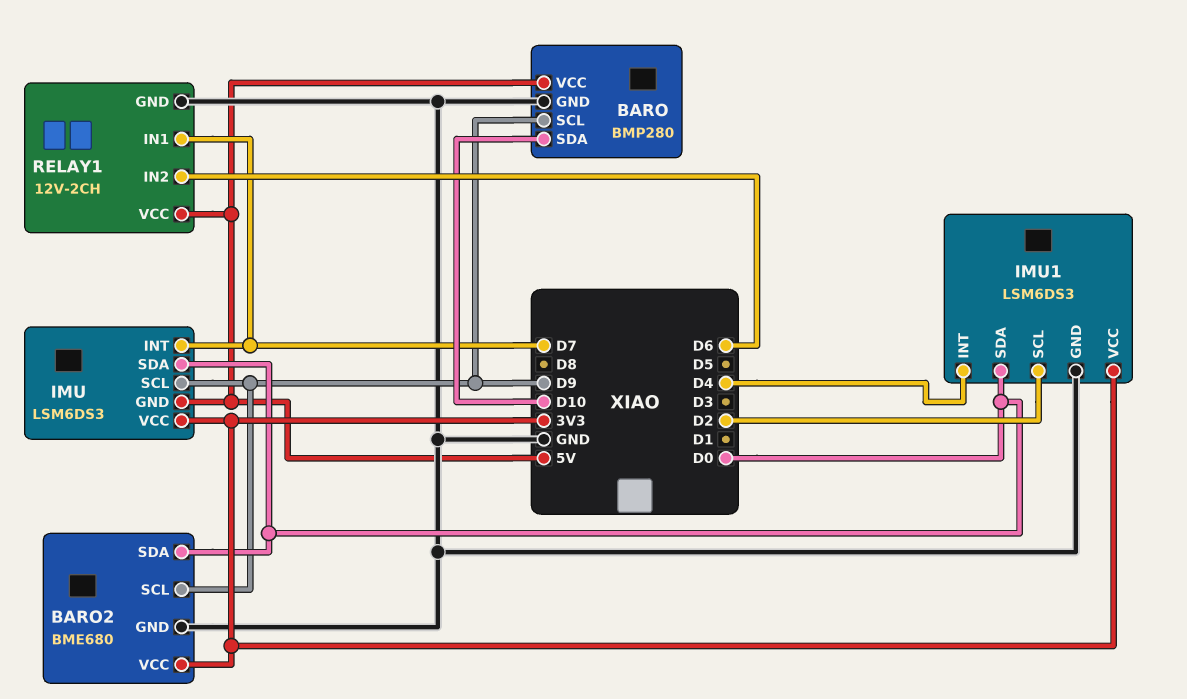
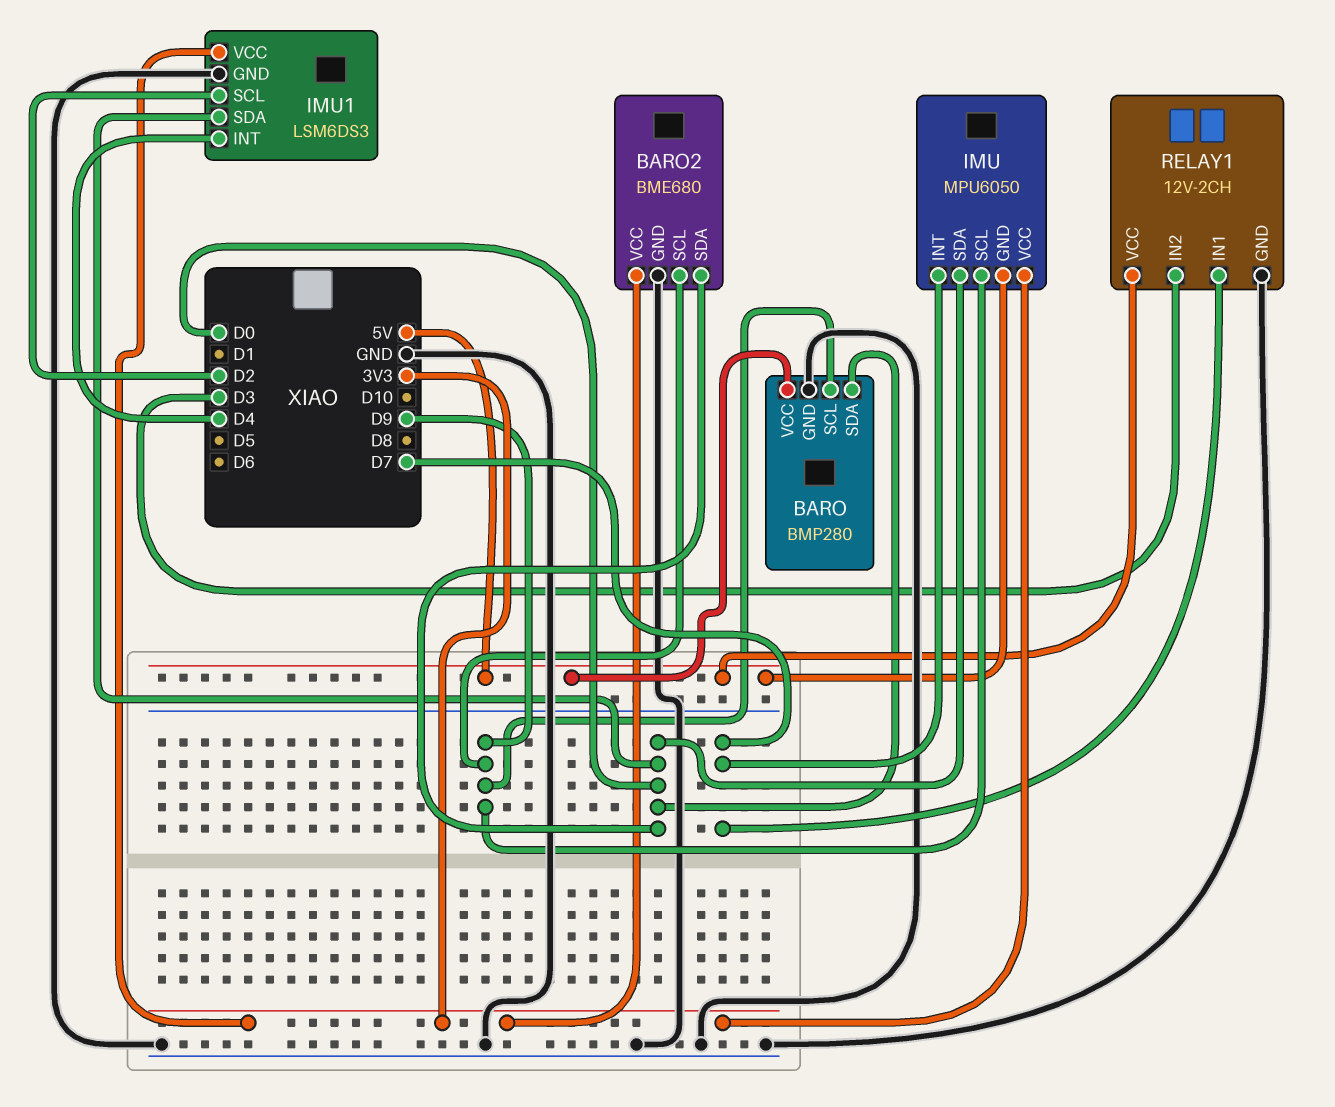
BARO pin SDA: D10 -> D0
IMU: LSM6DS3 -> MPU6050
RELAY1 pin IN2: D6 -> D3

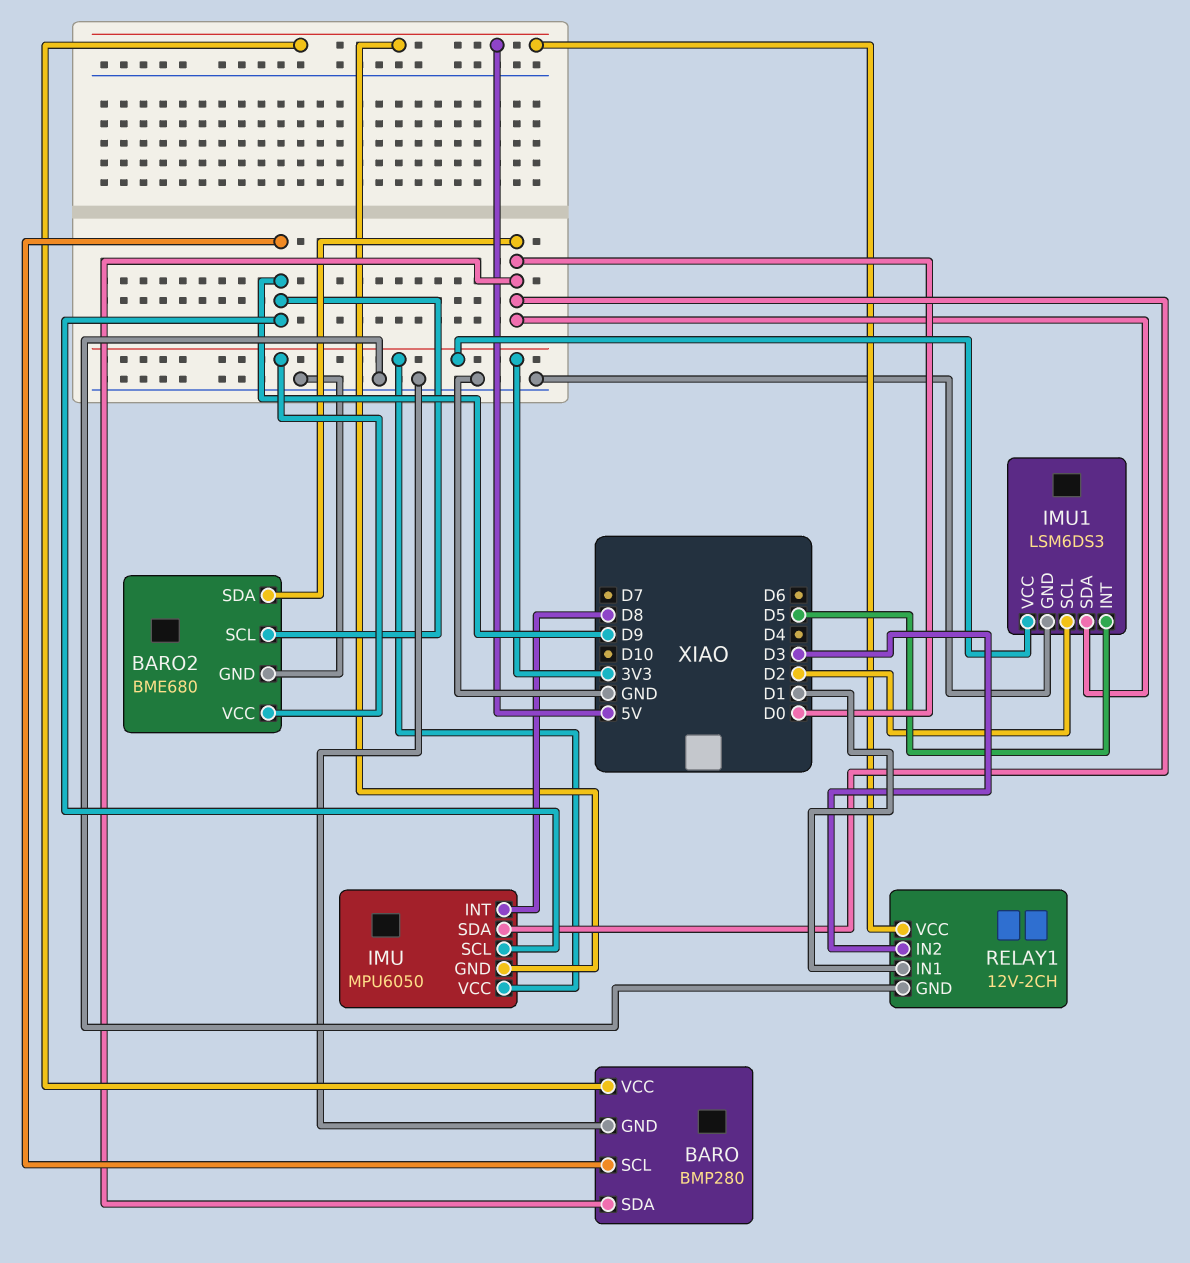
IMU pin INT: D7 -> D8
IMU1 pin INT: D4 -> D5
RELAY1 pin IN1: D7 -> D1

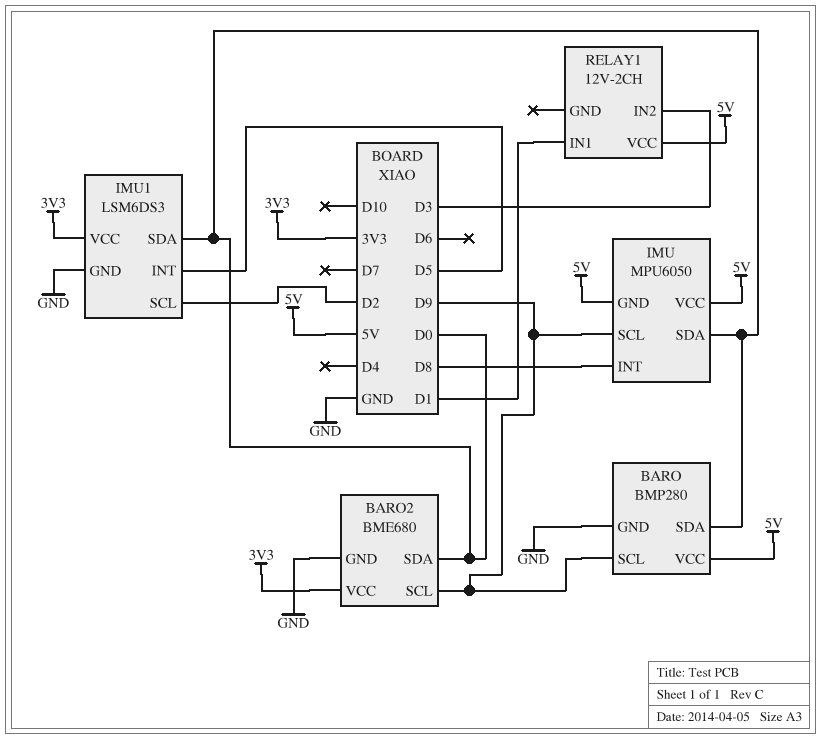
IMU pin VCC: 3V3 -> 5V
RELAY1 pin GND: GND -> none

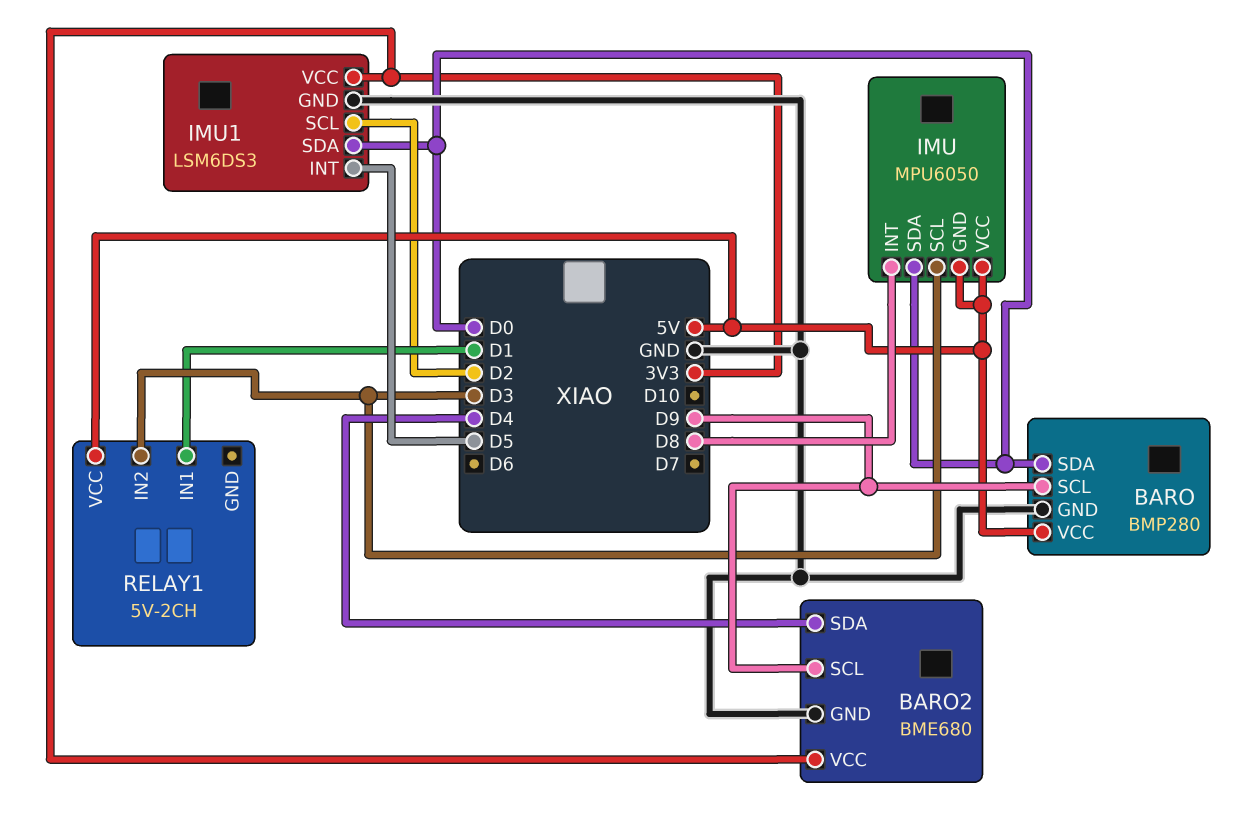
BARO2 pin SDA: D0 -> D4
IMU pin SCL: D9 -> D3
RELAY1: 12V-2CH -> 5V-2CH

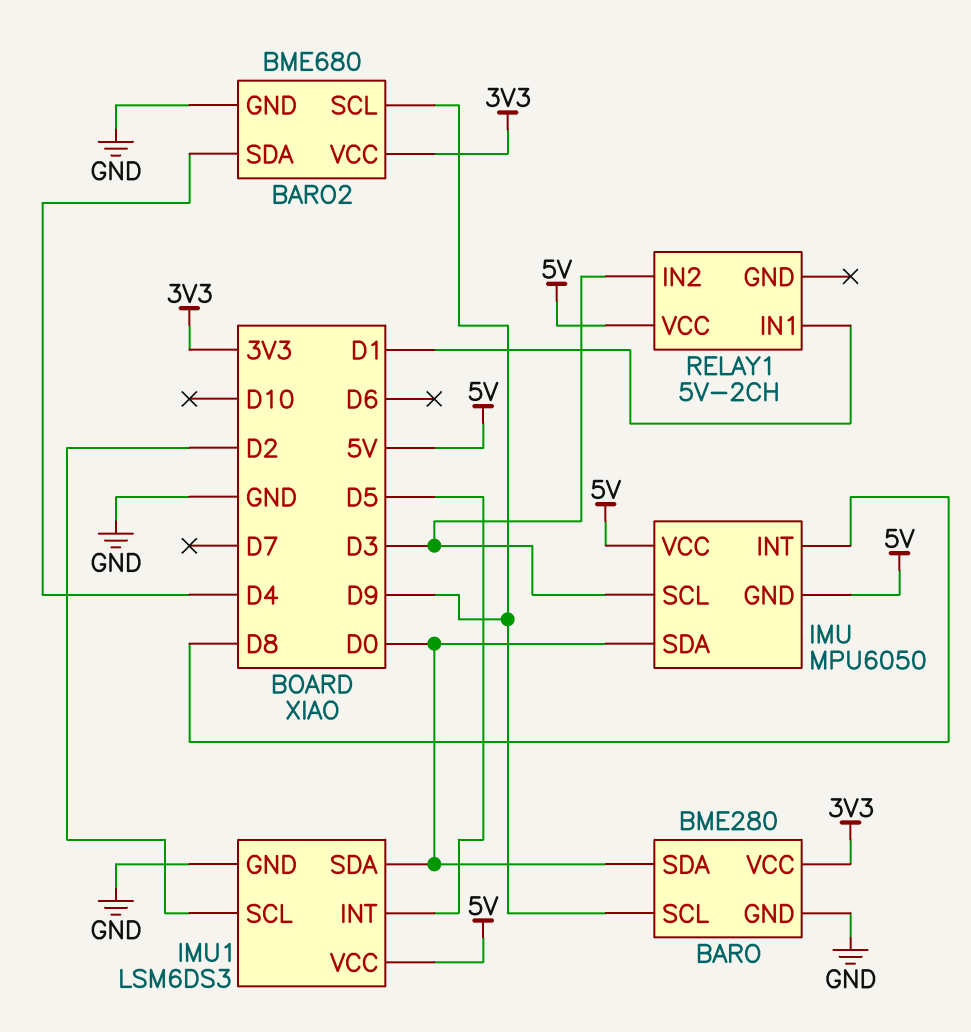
BARO: BMP280 -> BME280
BARO pin VCC: 5V -> 3V3
IMU1 pin VCC: 3V3 -> 5V

